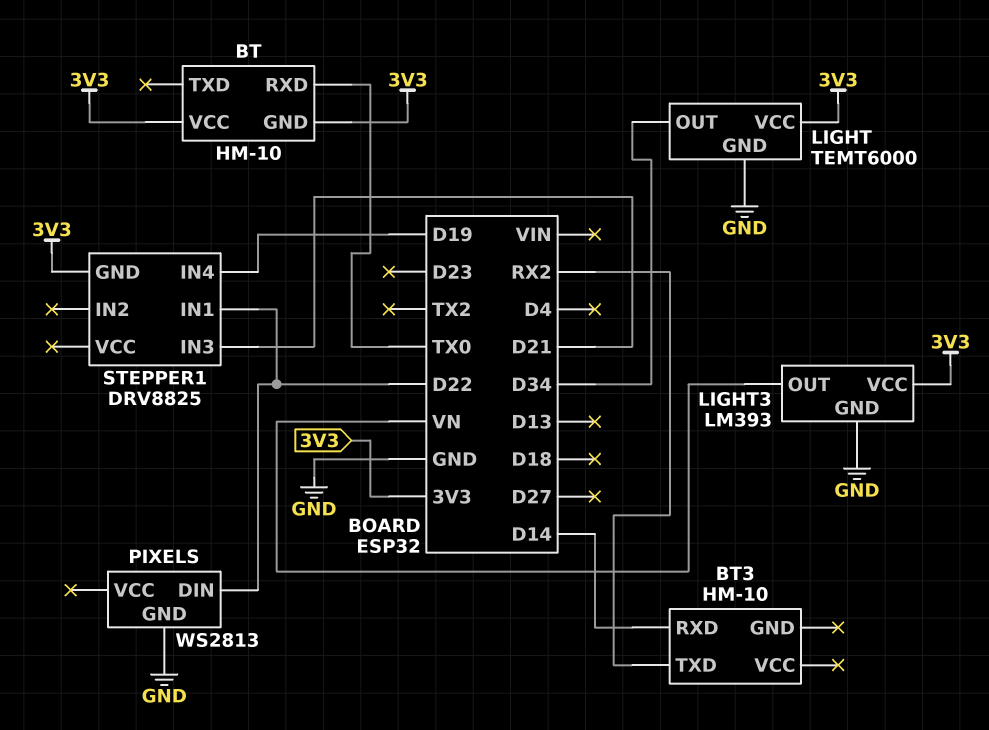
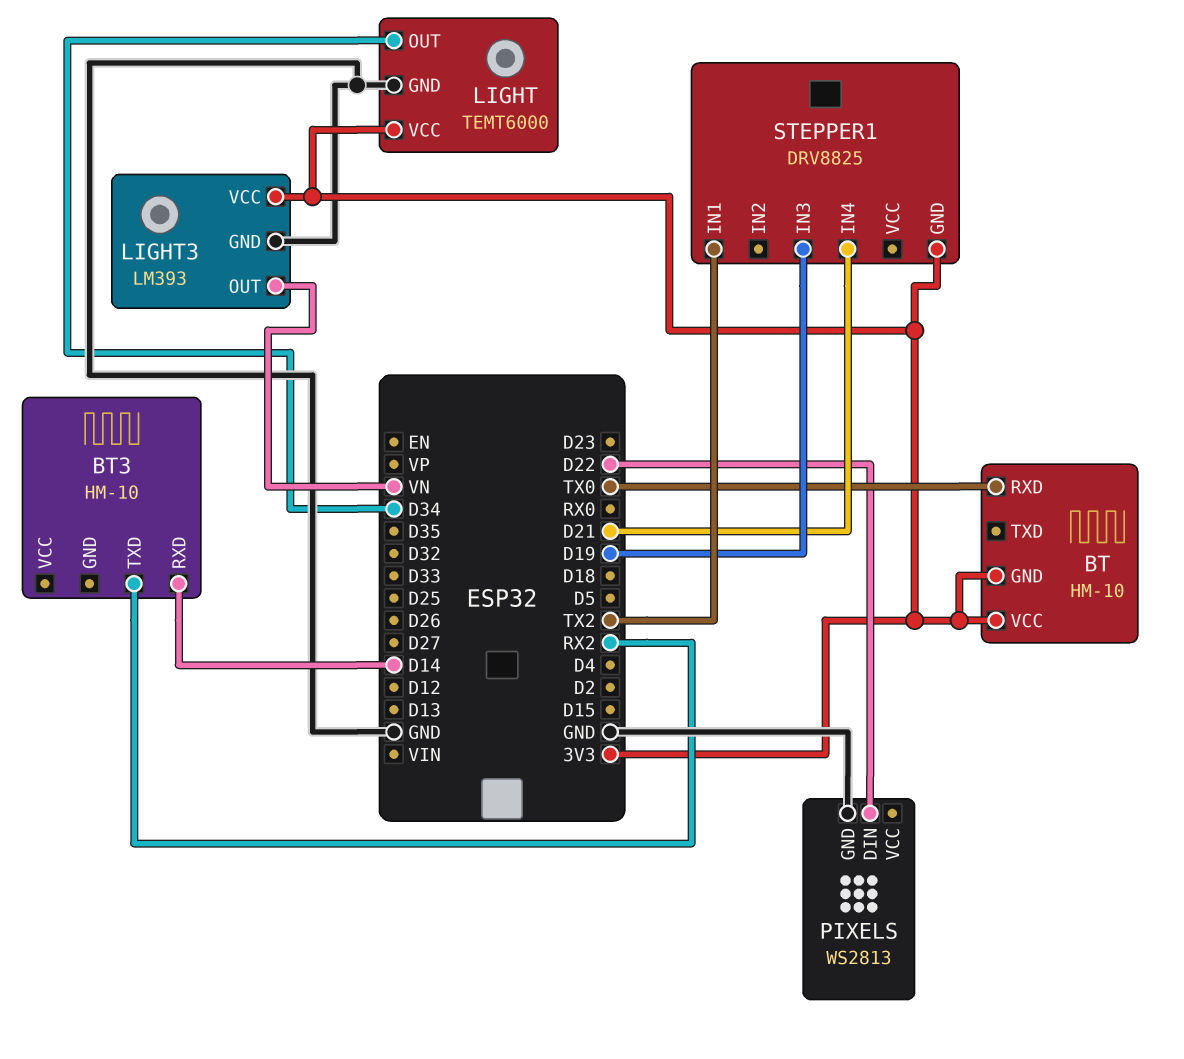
STEPPER1 pin IN1: D22 -> TX2
STEPPER1 pin IN3: D21 -> D19
STEPPER1 pin IN4: D19 -> D21

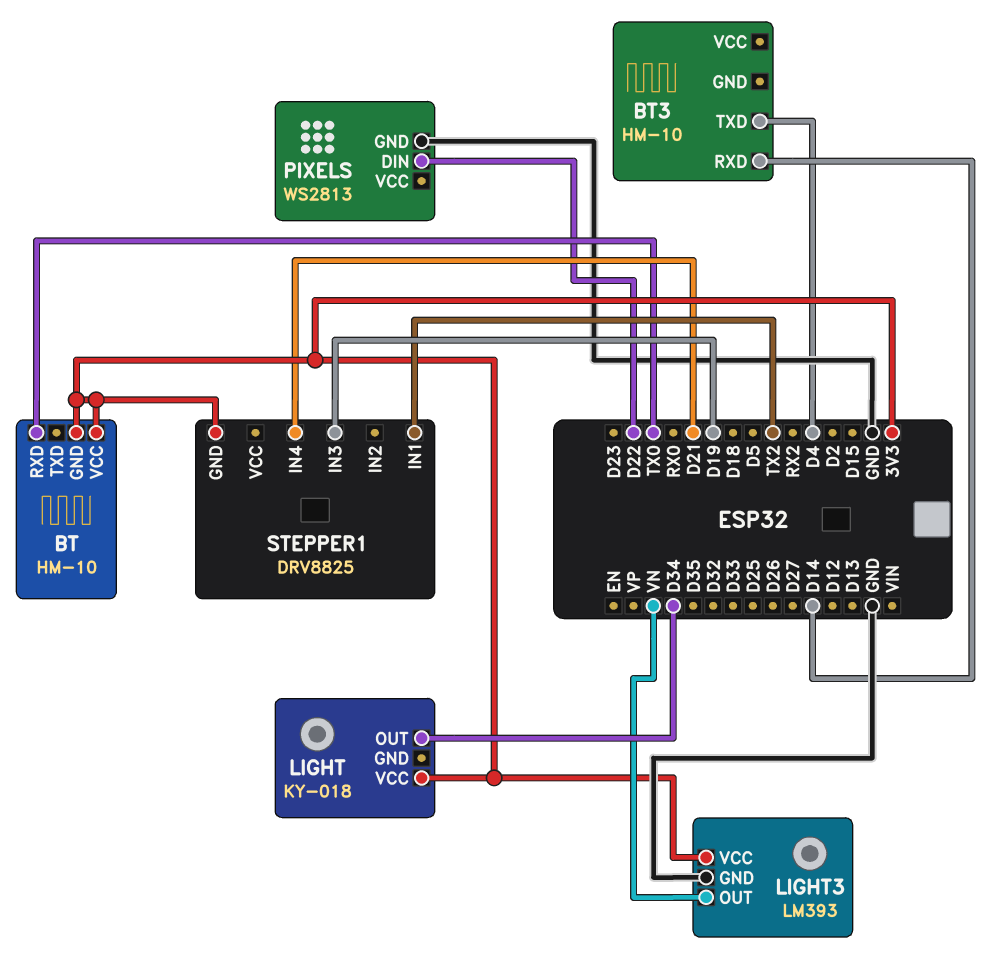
BT3 pin TXD: RX2 -> D4
LIGHT: TEMT6000 -> KY-018
LIGHT pin GND: GND -> none

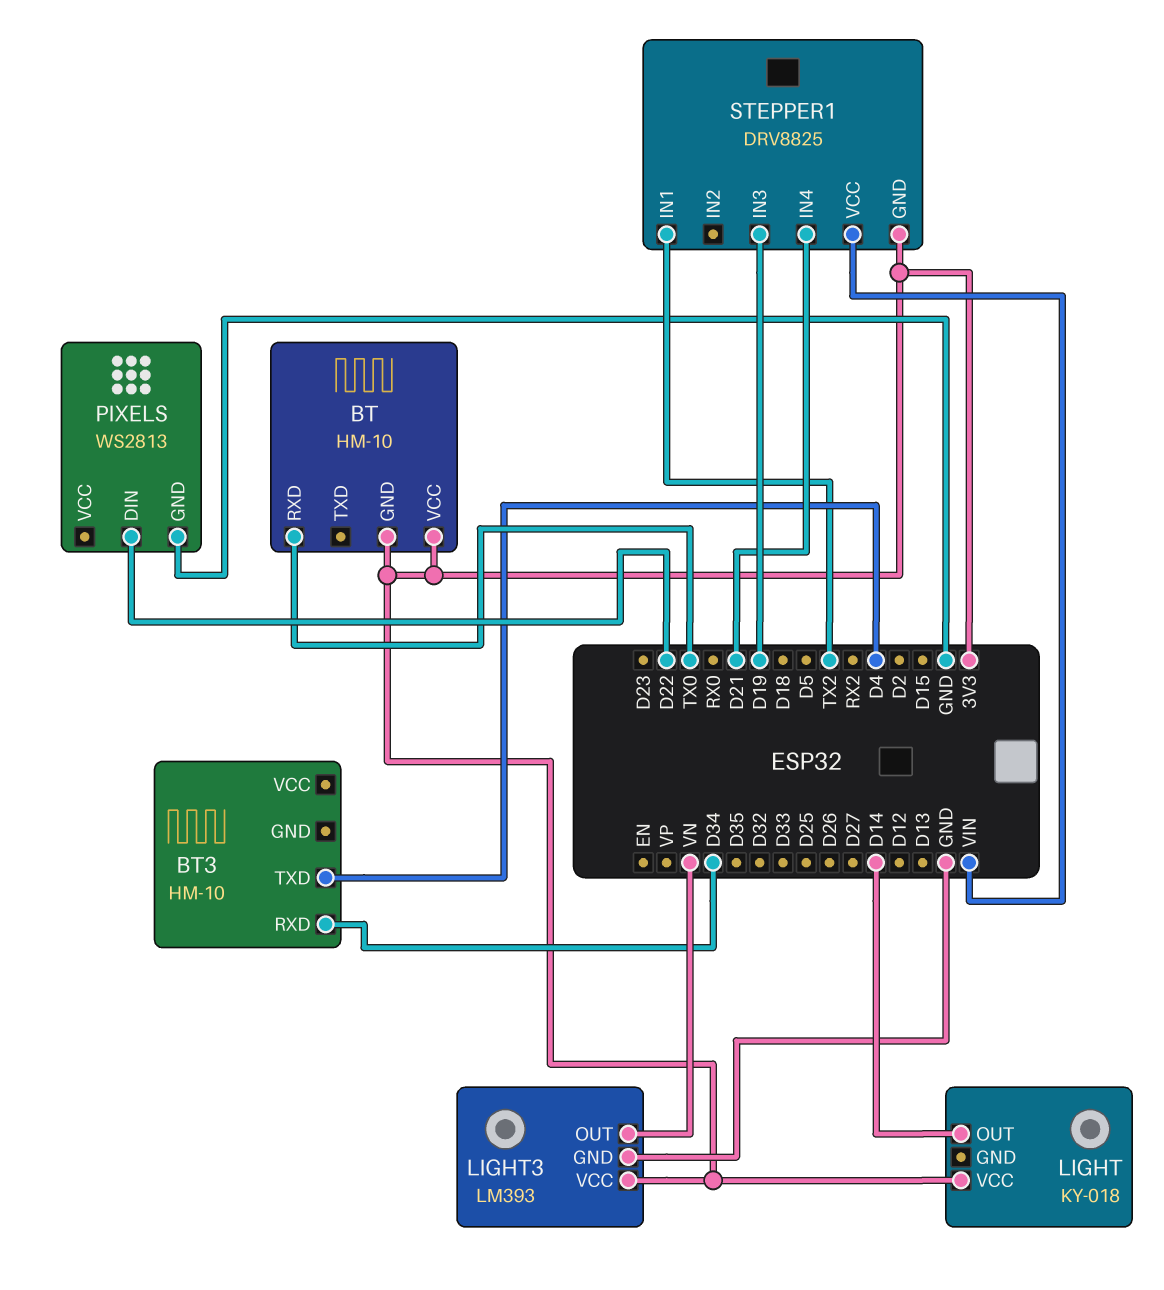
BT3 pin RXD: D14 -> D34
LIGHT pin OUT: D34 -> D14
STEPPER1 pin VCC: none -> VIN

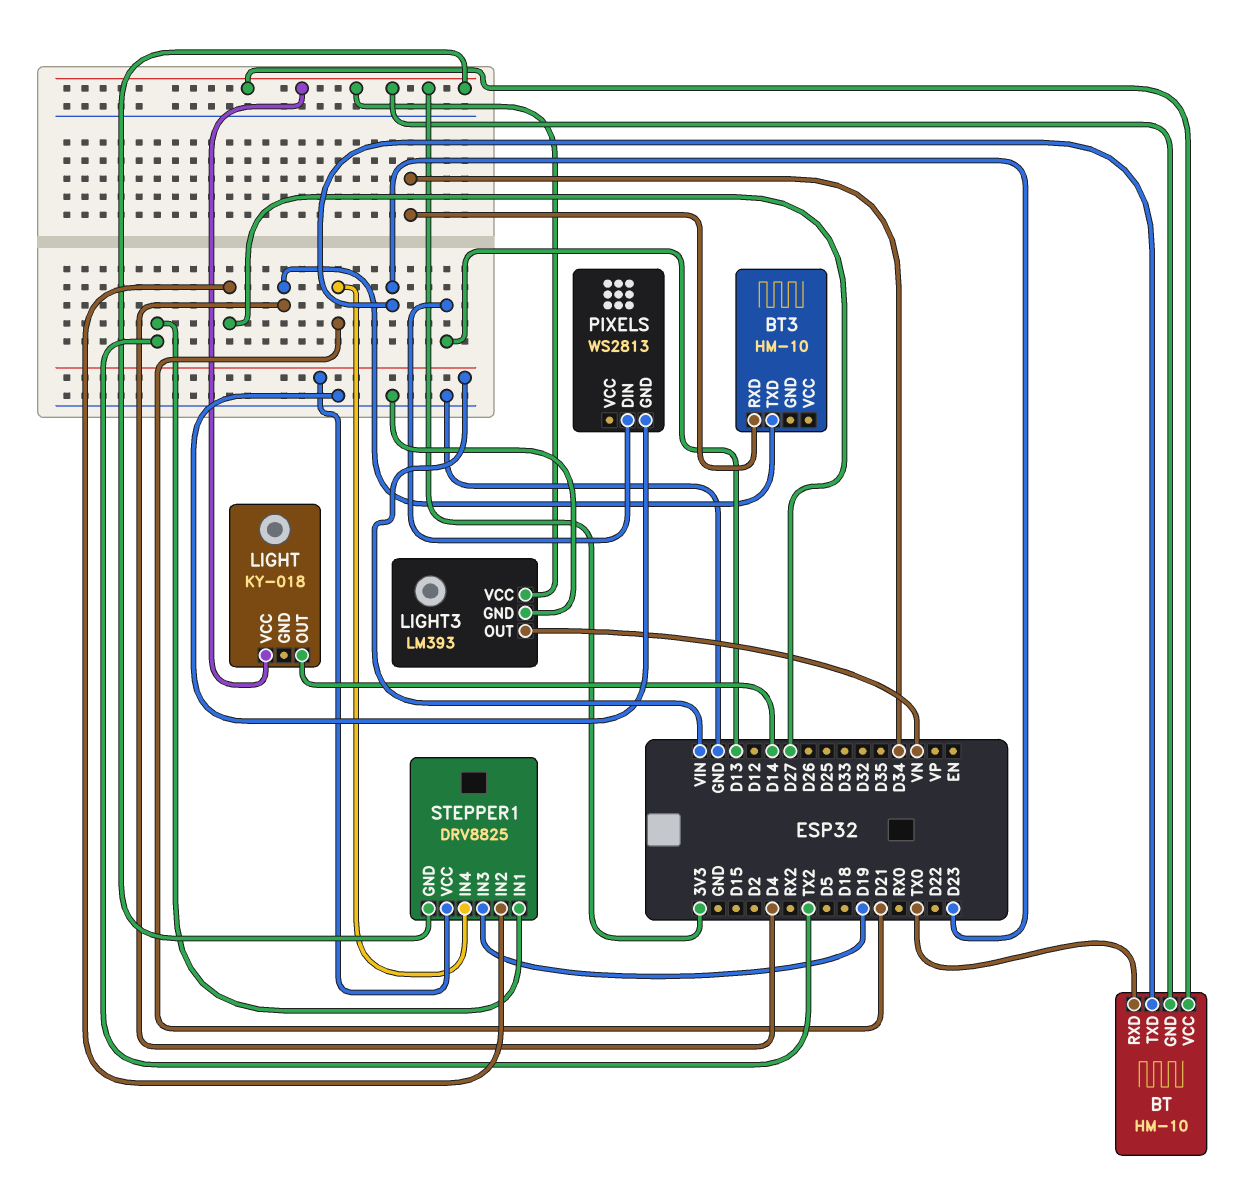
BT pin TXD: none -> D23
PIXELS pin DIN: D22 -> D13
STEPPER1 pin IN2: none -> D27

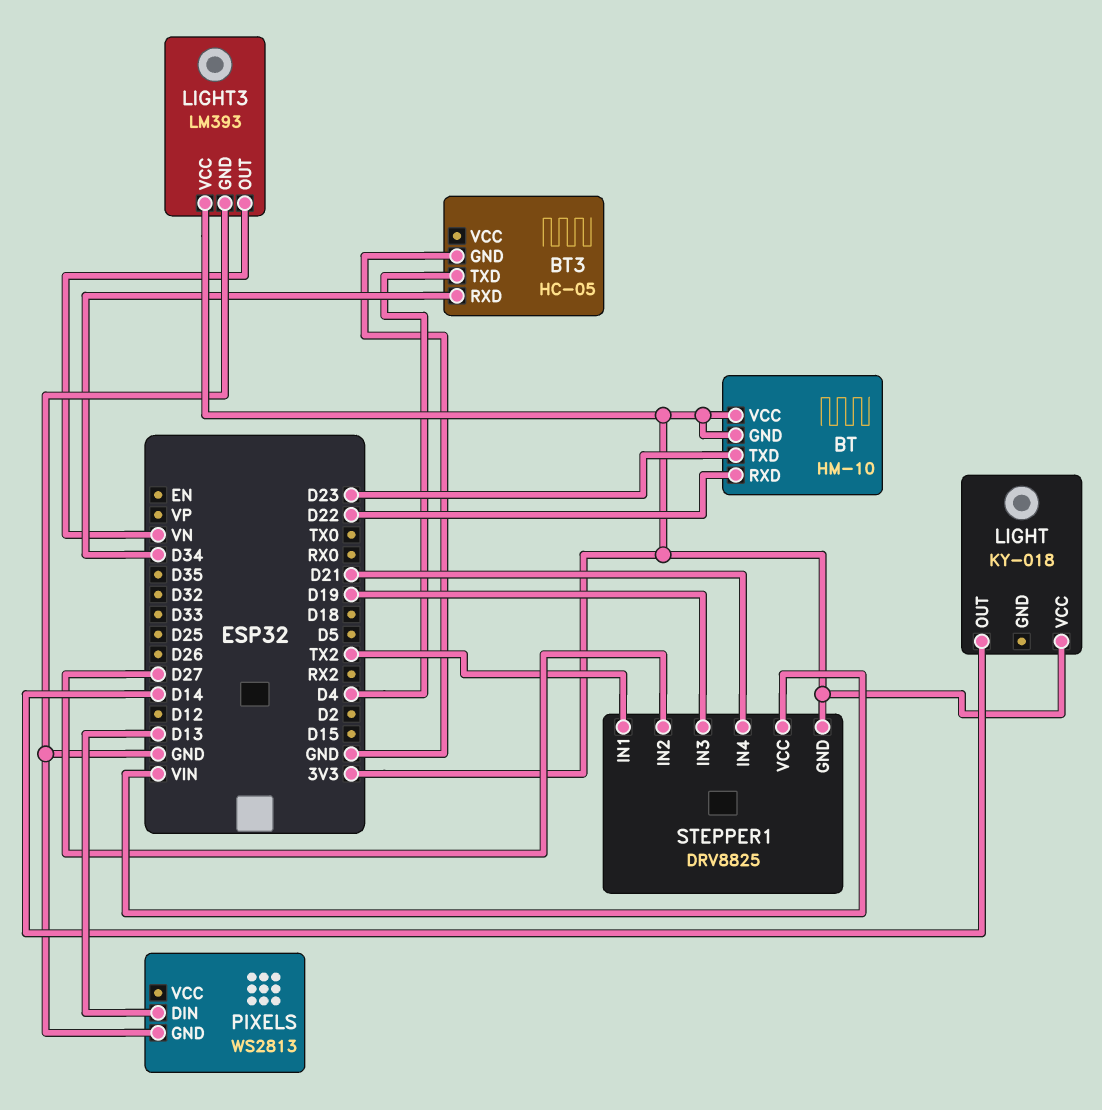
BT pin RXD: TX0 -> D22
BT3: HM-10 -> HC-05
BT3 pin GND: none -> GND

